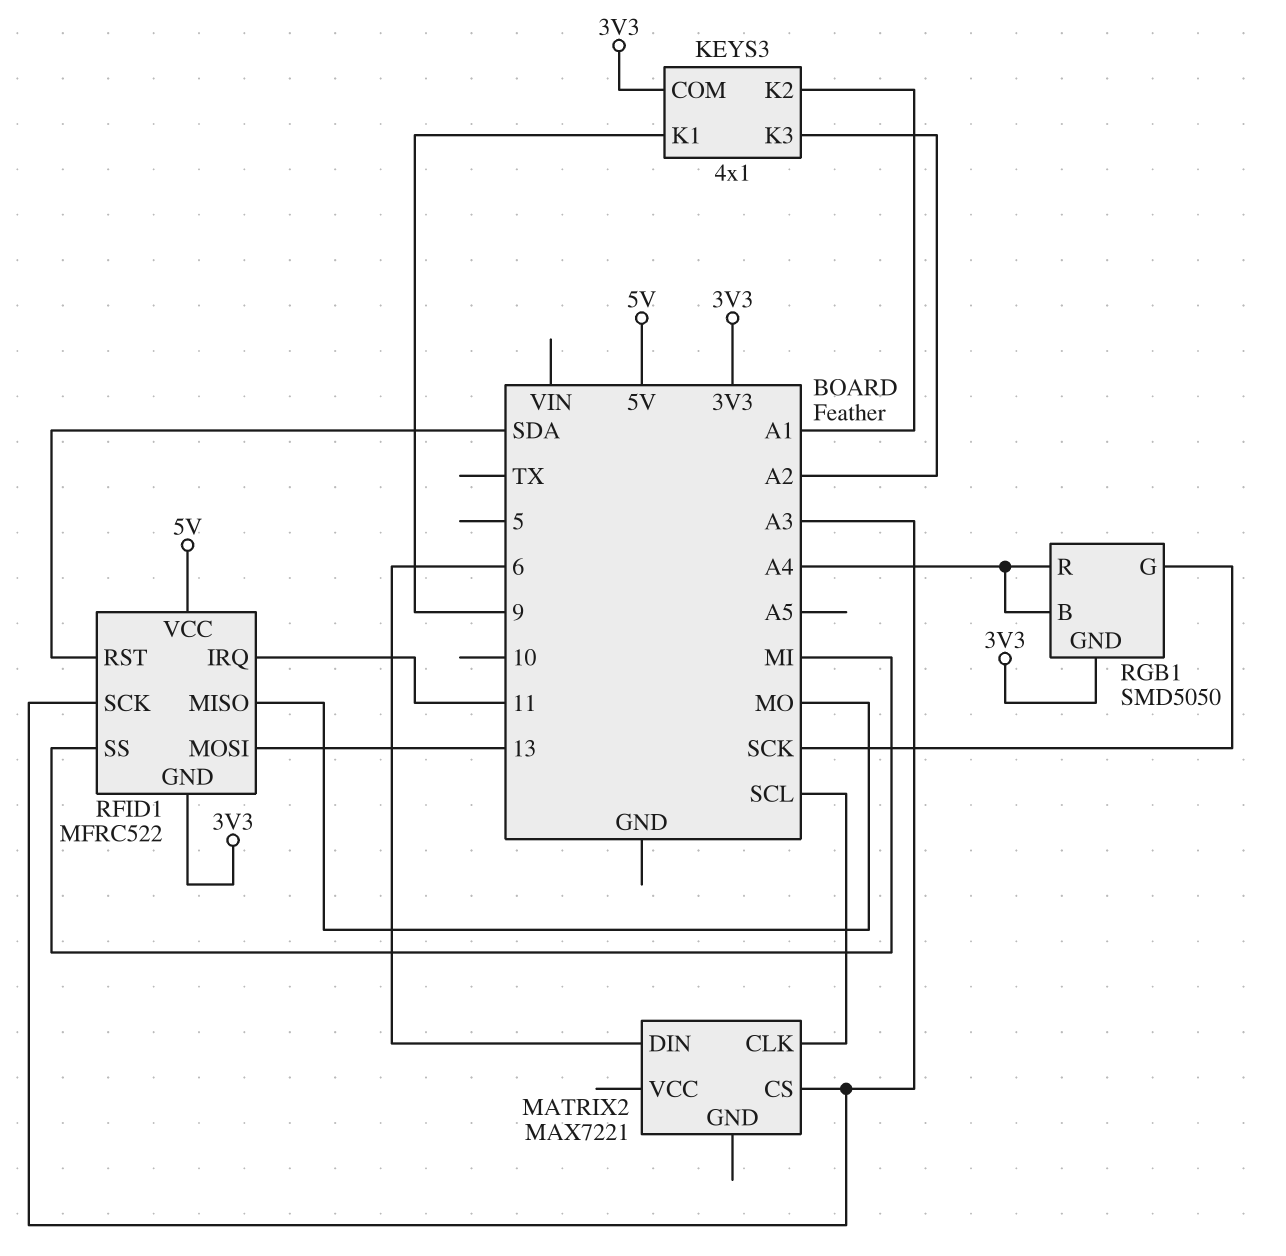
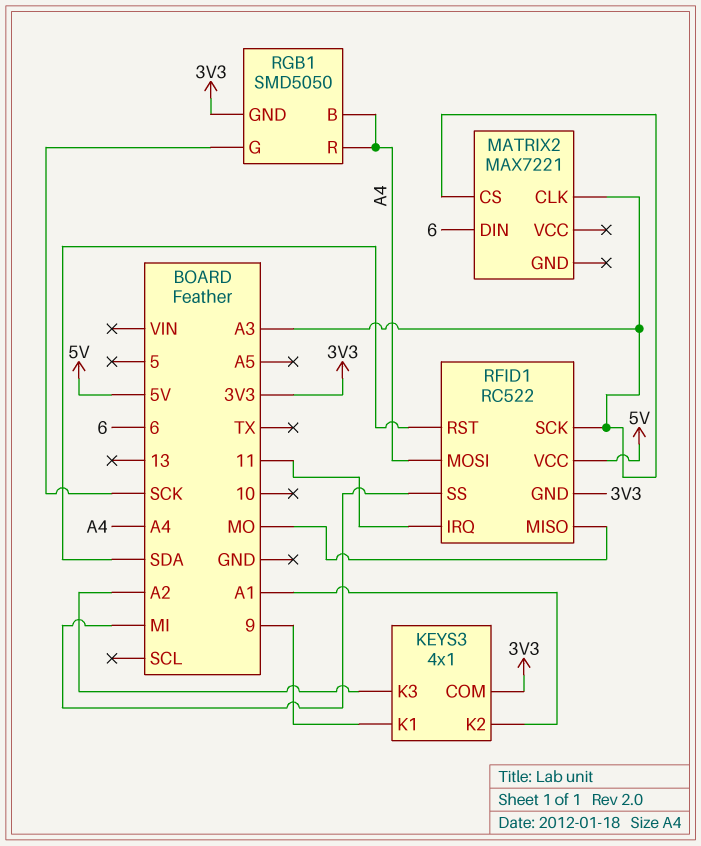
MATRIX2 pin CLK: SCL -> A3
RFID1: MFRC522 -> RC522
RFID1 pin MOSI: 13 -> A4

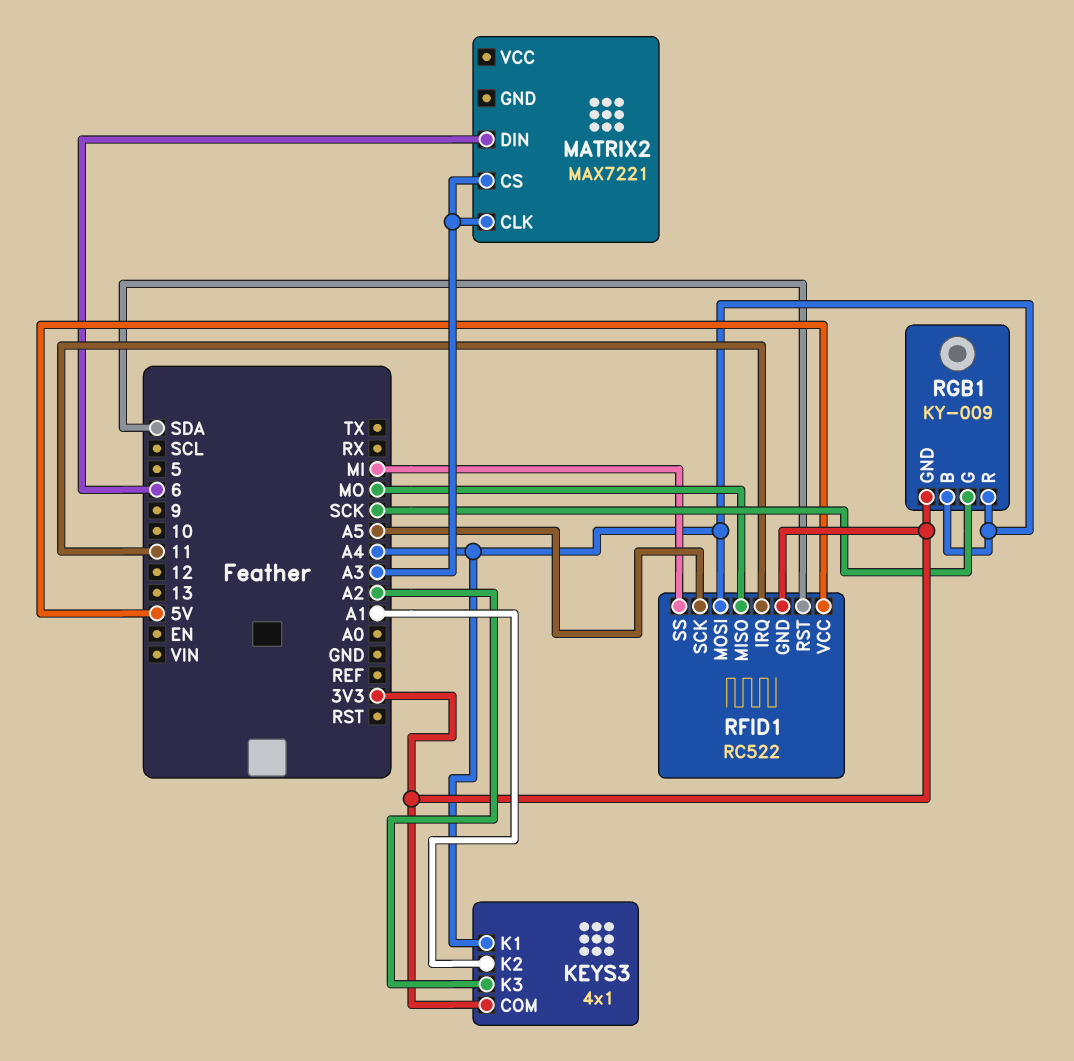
KEYS3 pin K1: 9 -> A4
RFID1 pin SCK: A3 -> A5
RGB1: SMD5050 -> KY-009

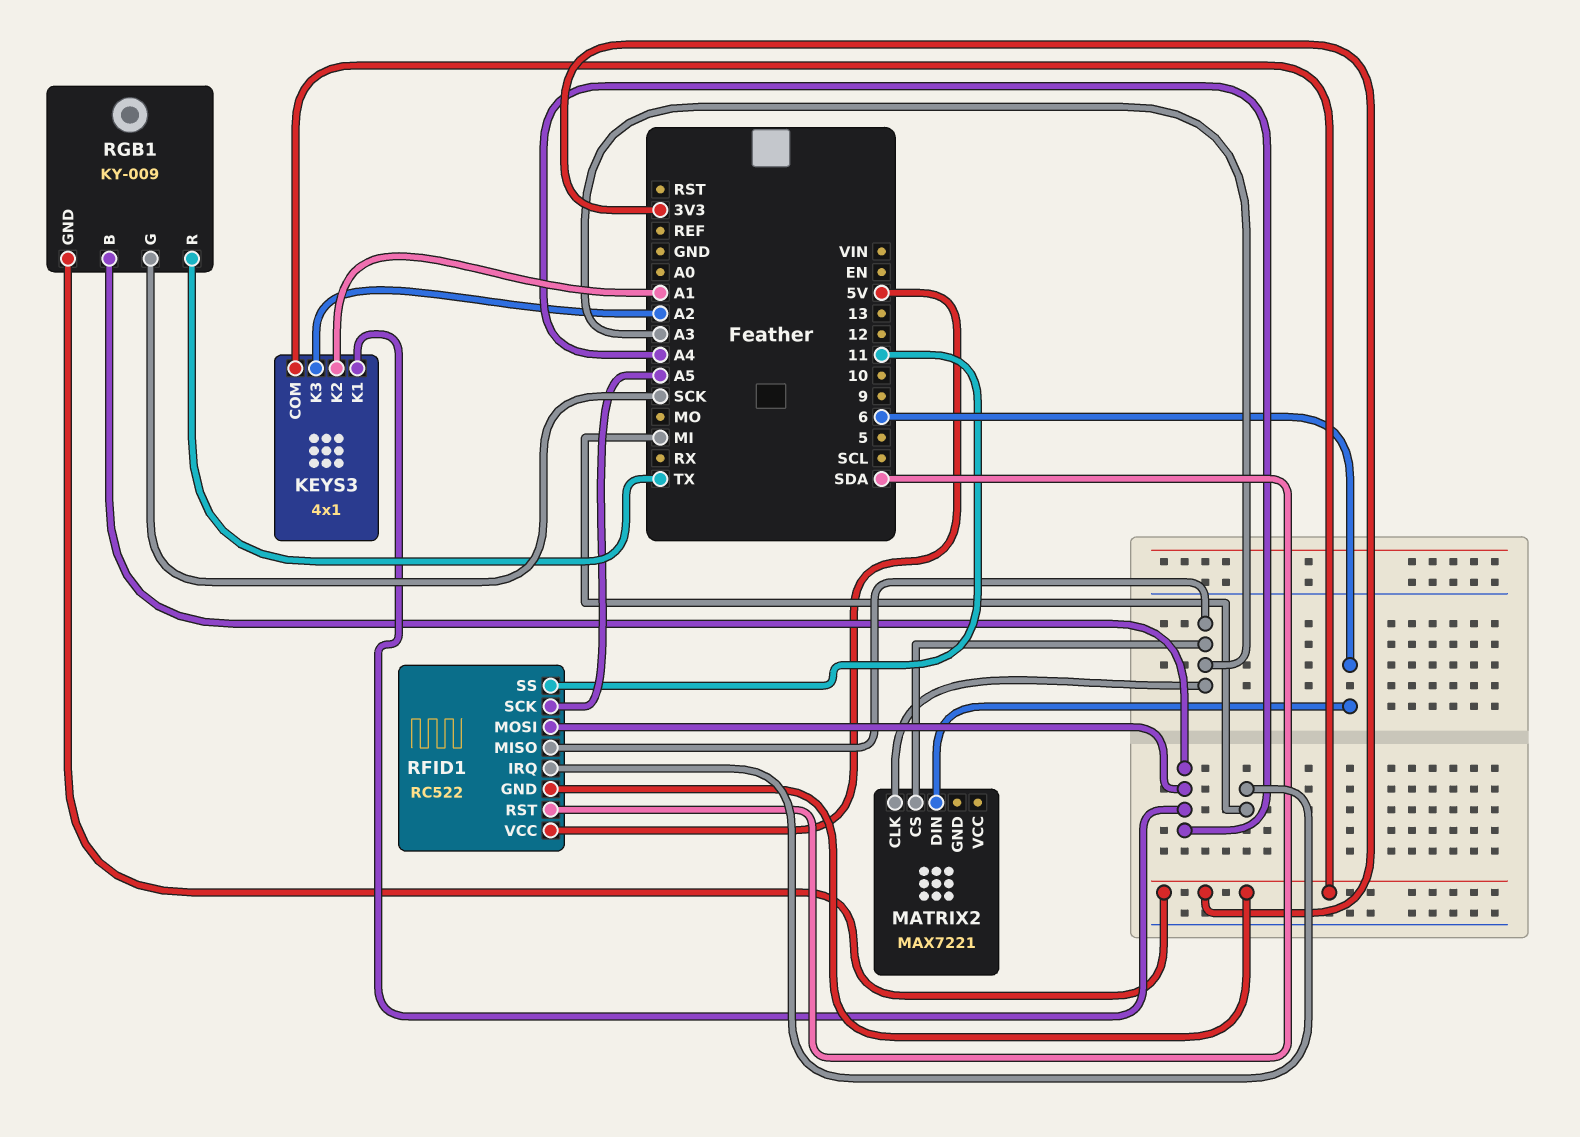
RFID1 pin IRQ: 11 -> MI
RFID1 pin MISO: MO -> A3
RFID1 pin SS: MI -> 11
RGB1 pin R: A4 -> TX

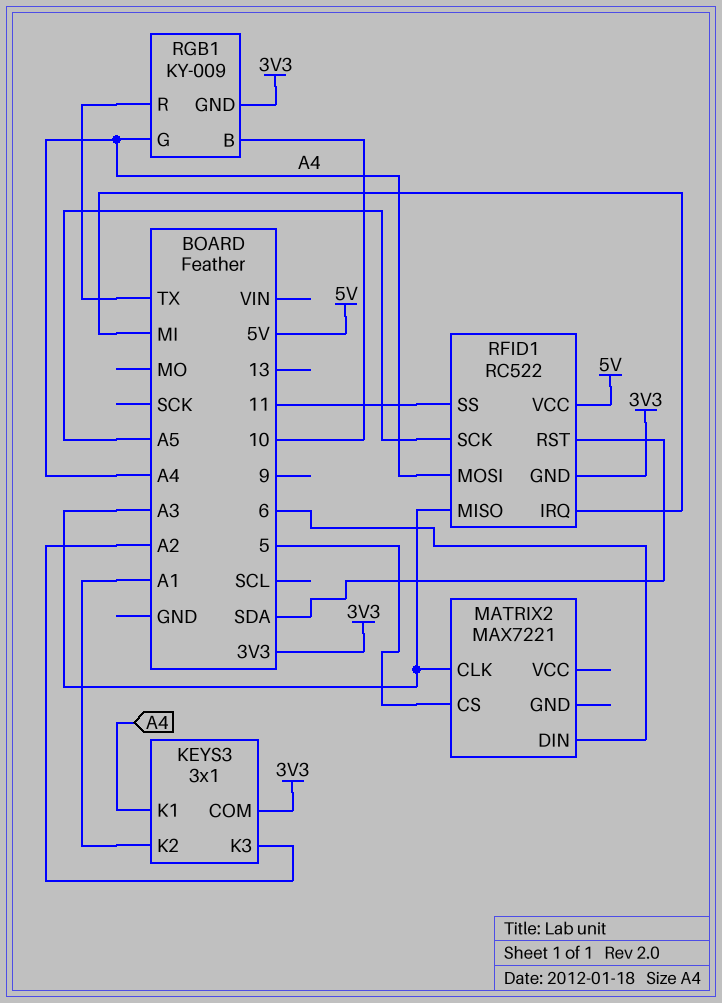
KEYS3: 4x1 -> 3x1
MATRIX2 pin CS: A3 -> 5
RGB1 pin B: A4 -> 10
RGB1 pin G: SCK -> A4

